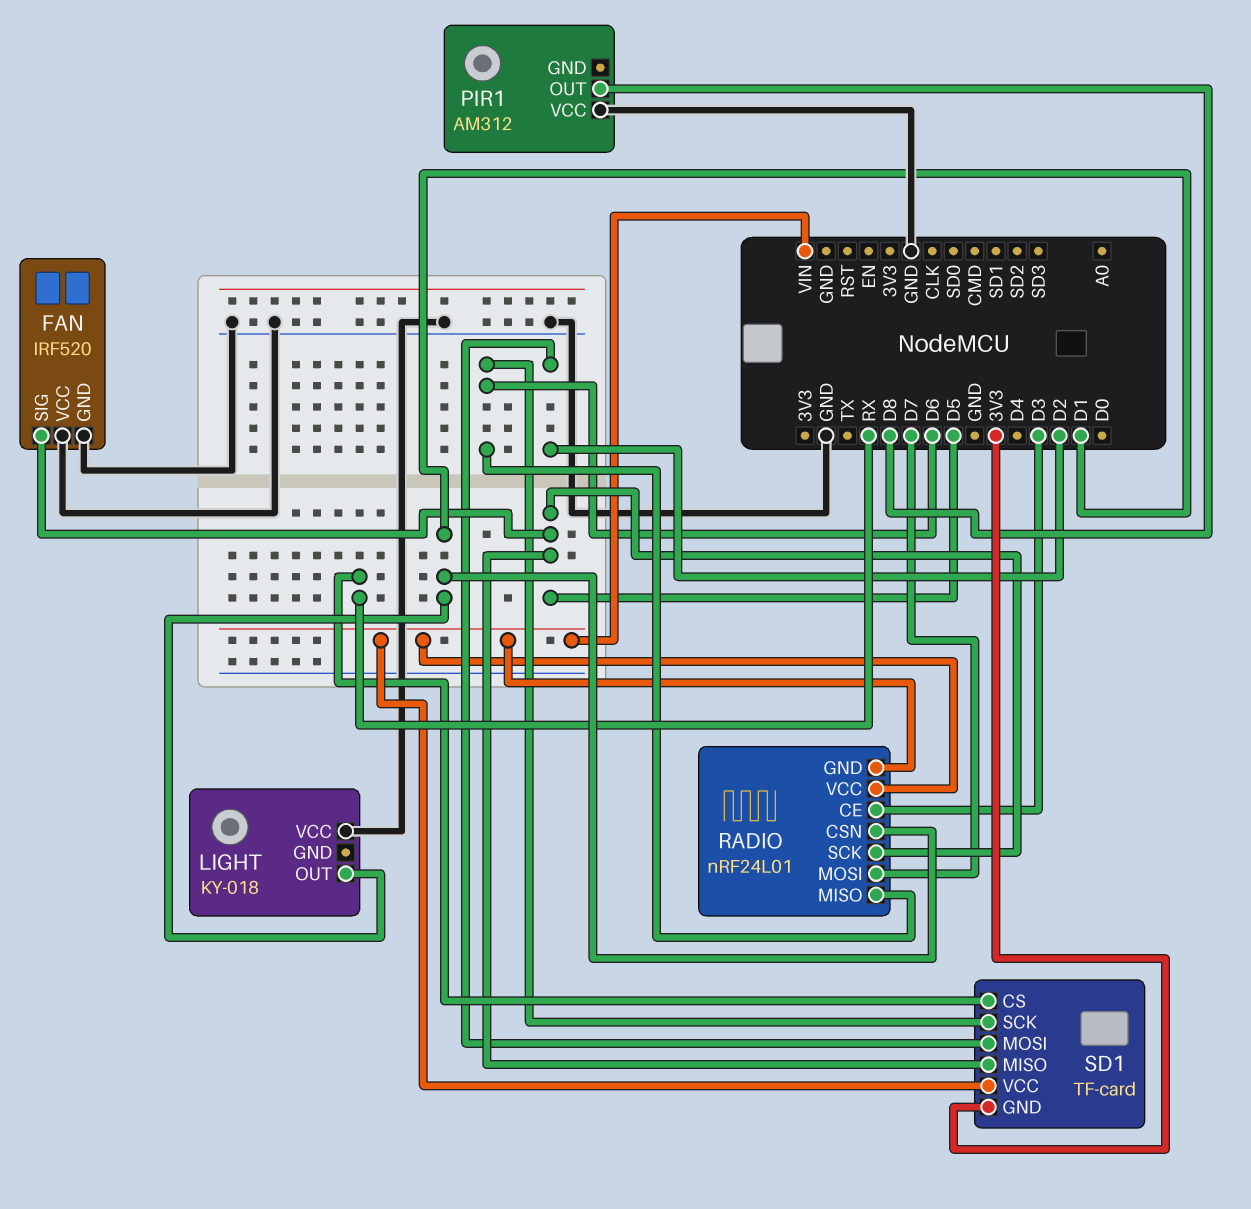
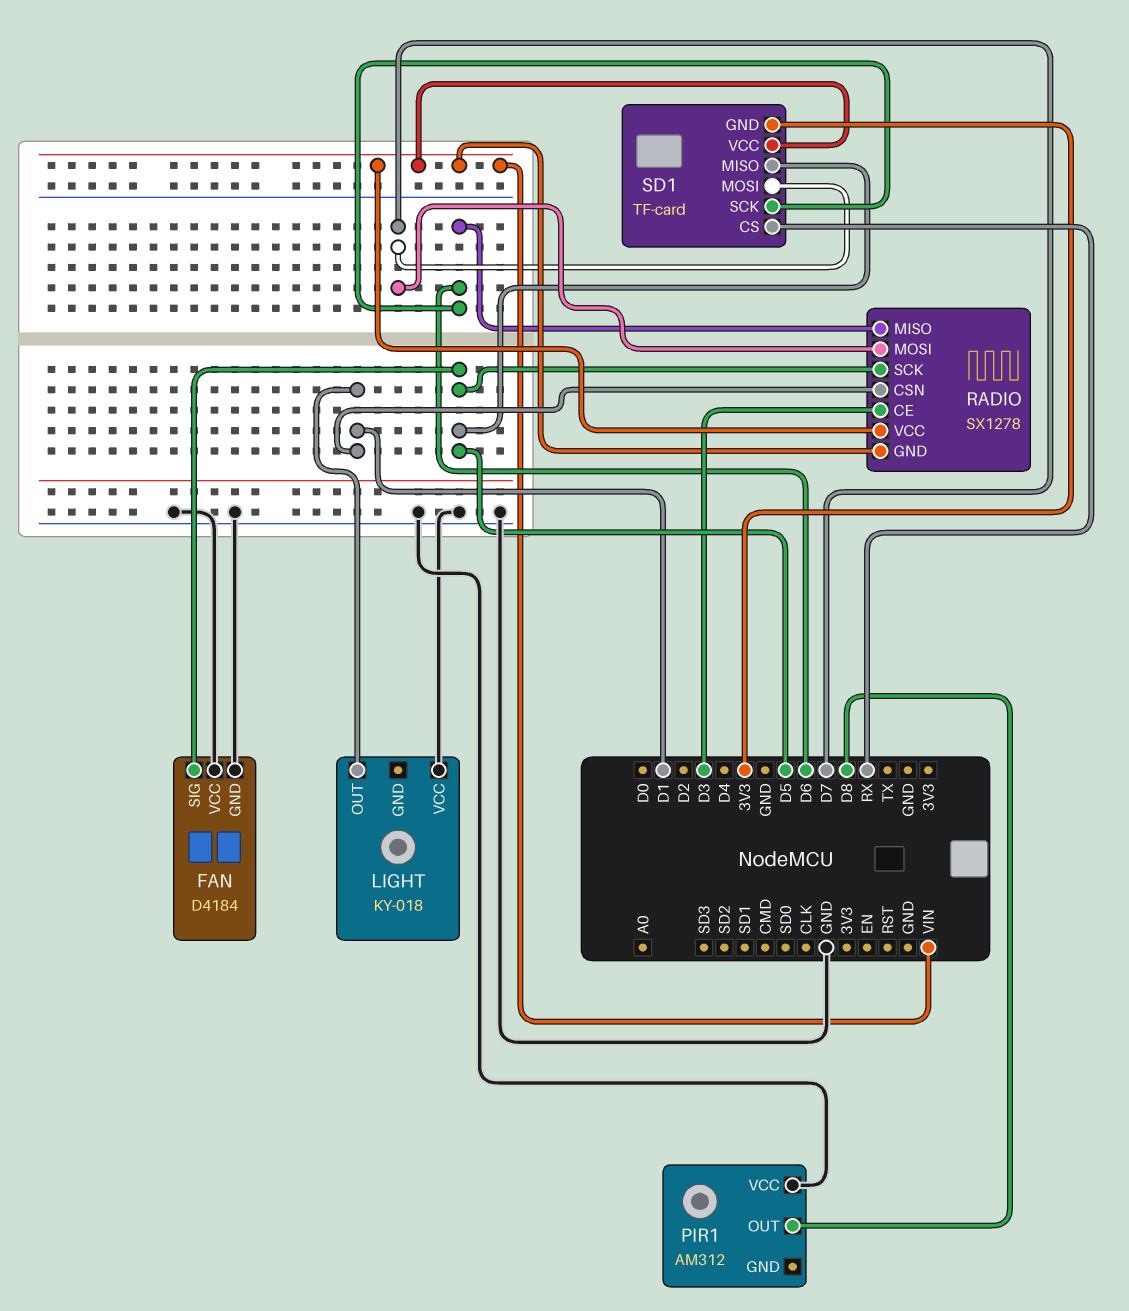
FAN: IRF520 -> D4184
RADIO: nRF24L01 -> SX1278
SD1 pin MOSI: D2 -> D7

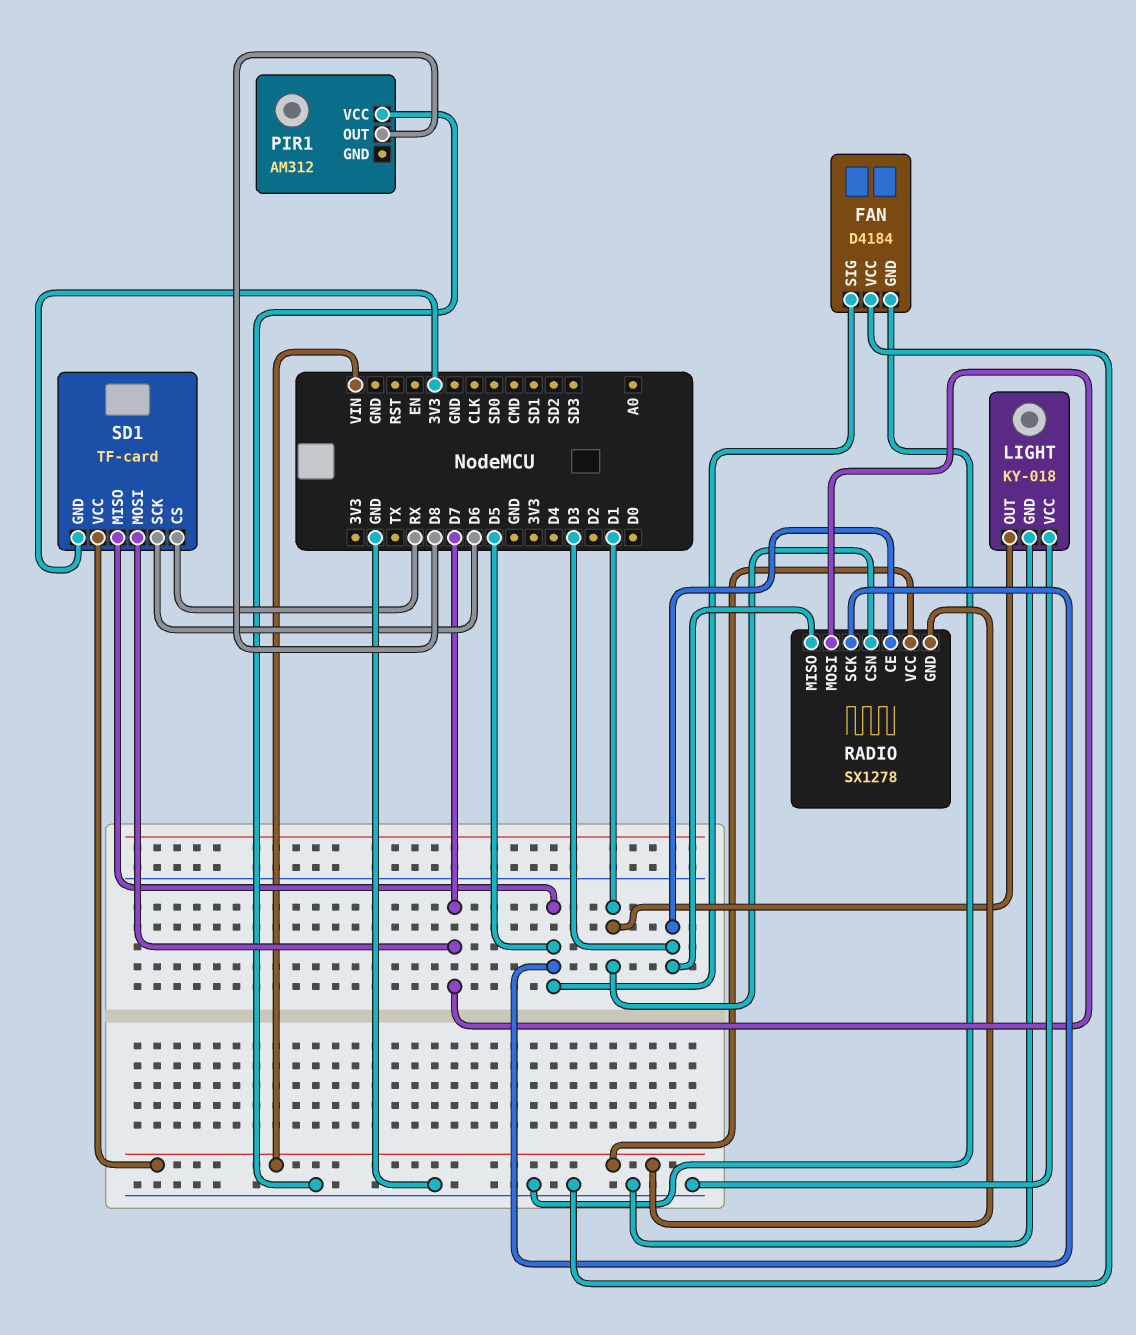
LIGHT pin GND: none -> GND
RADIO pin MISO: D6 -> D3

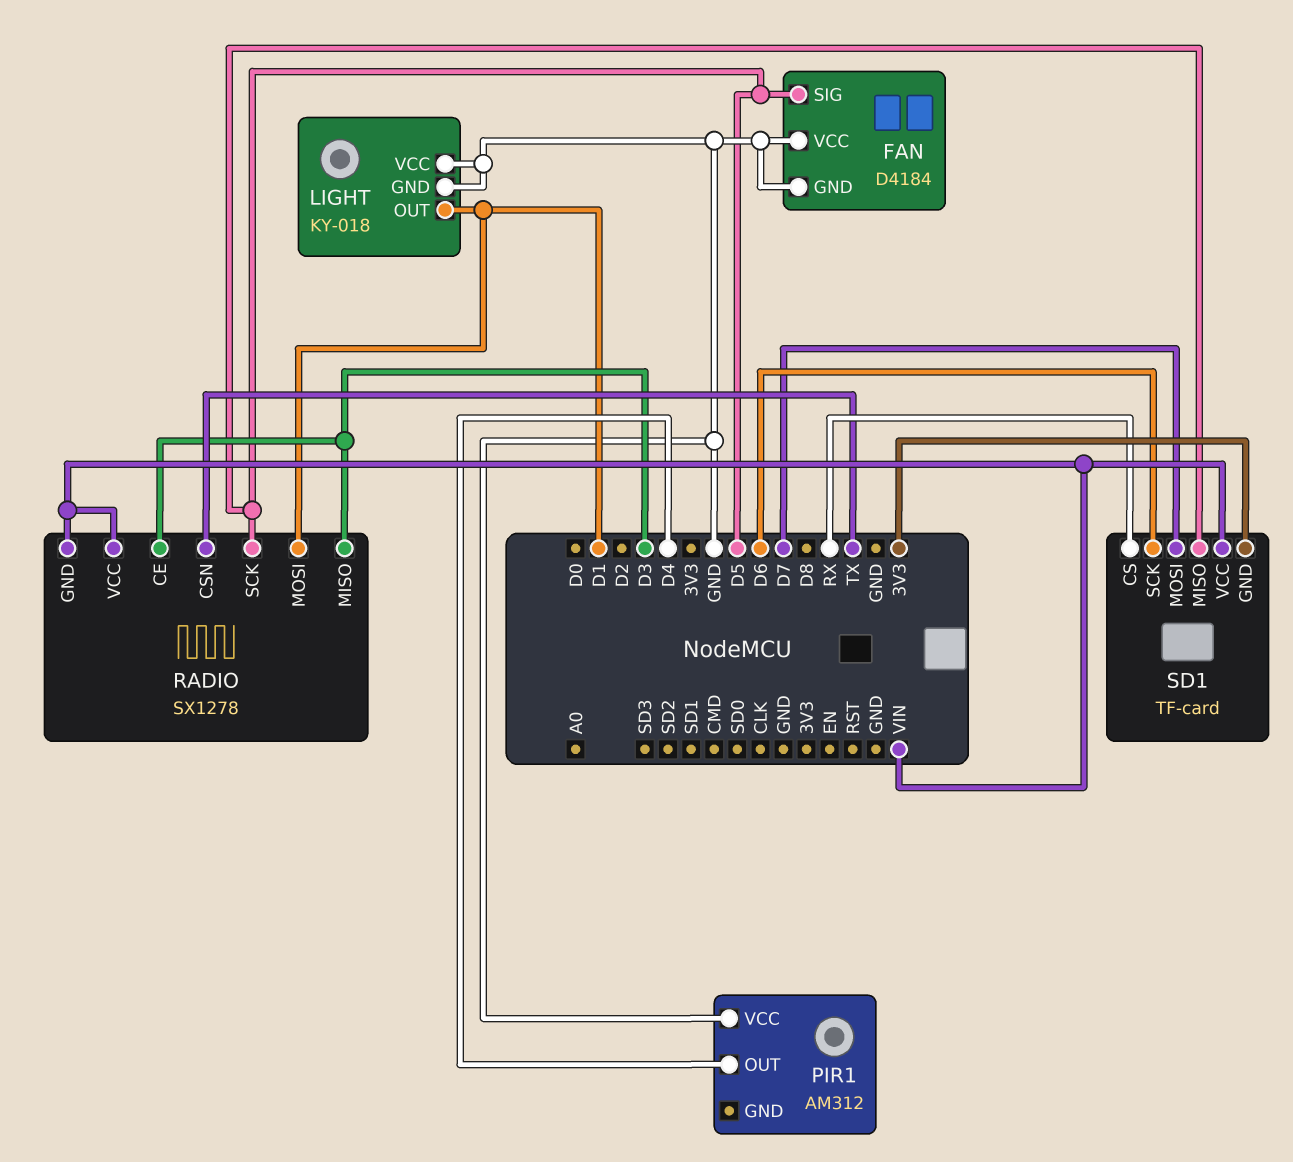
PIR1 pin OUT: D8 -> D4
RADIO pin CSN: D1 -> TX
RADIO pin MOSI: D7 -> D1

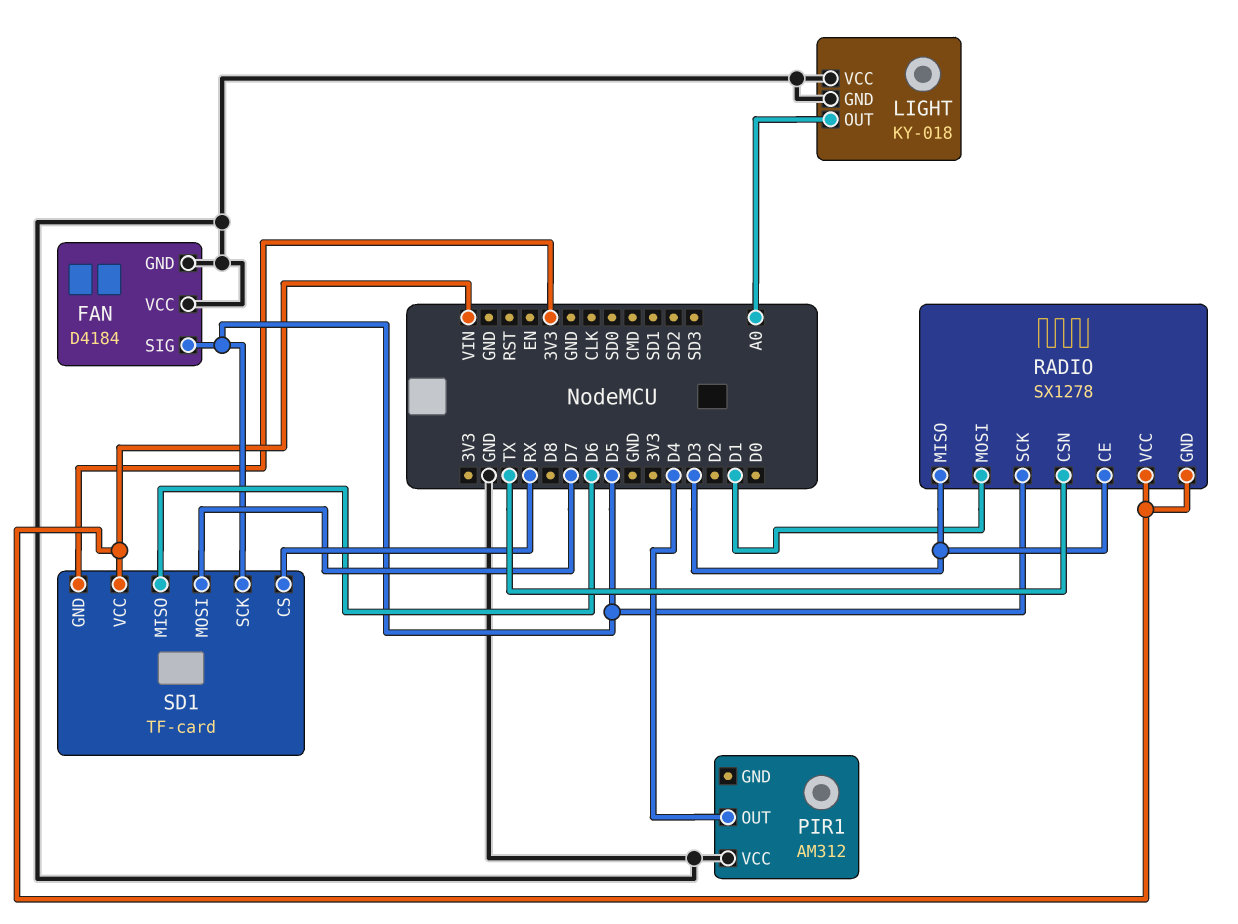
LIGHT pin OUT: D1 -> A0
SD1 pin MISO: D5 -> D6
SD1 pin SCK: D6 -> D5

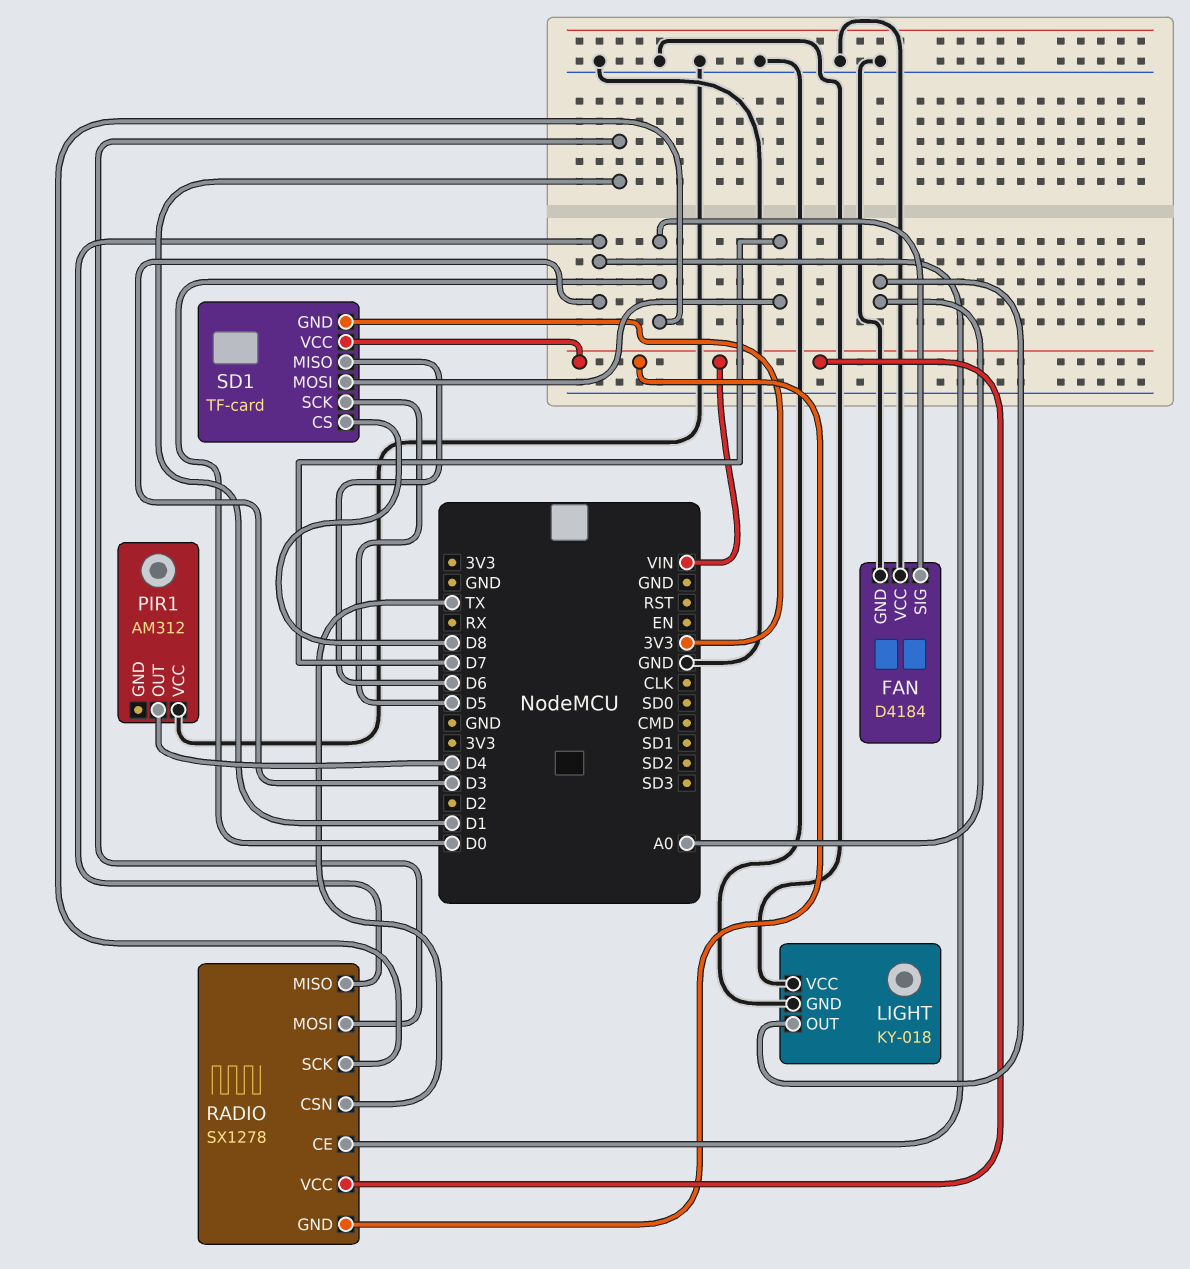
FAN pin SIG: D5 -> D0
RADIO pin SCK: D5 -> D0
SD1 pin CS: RX -> D8

